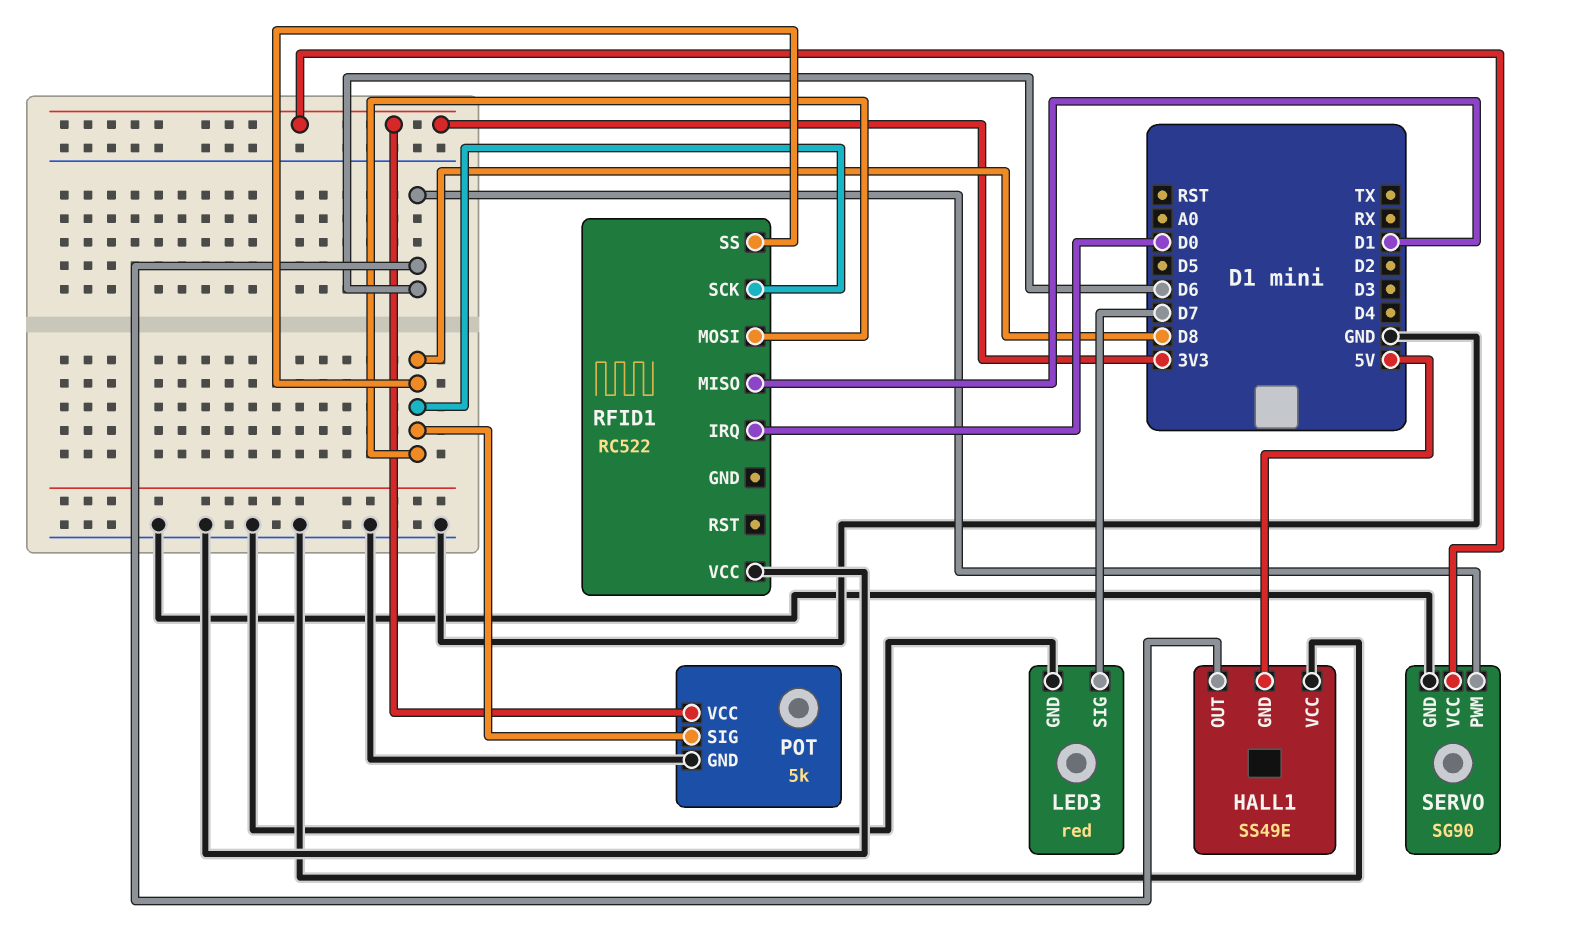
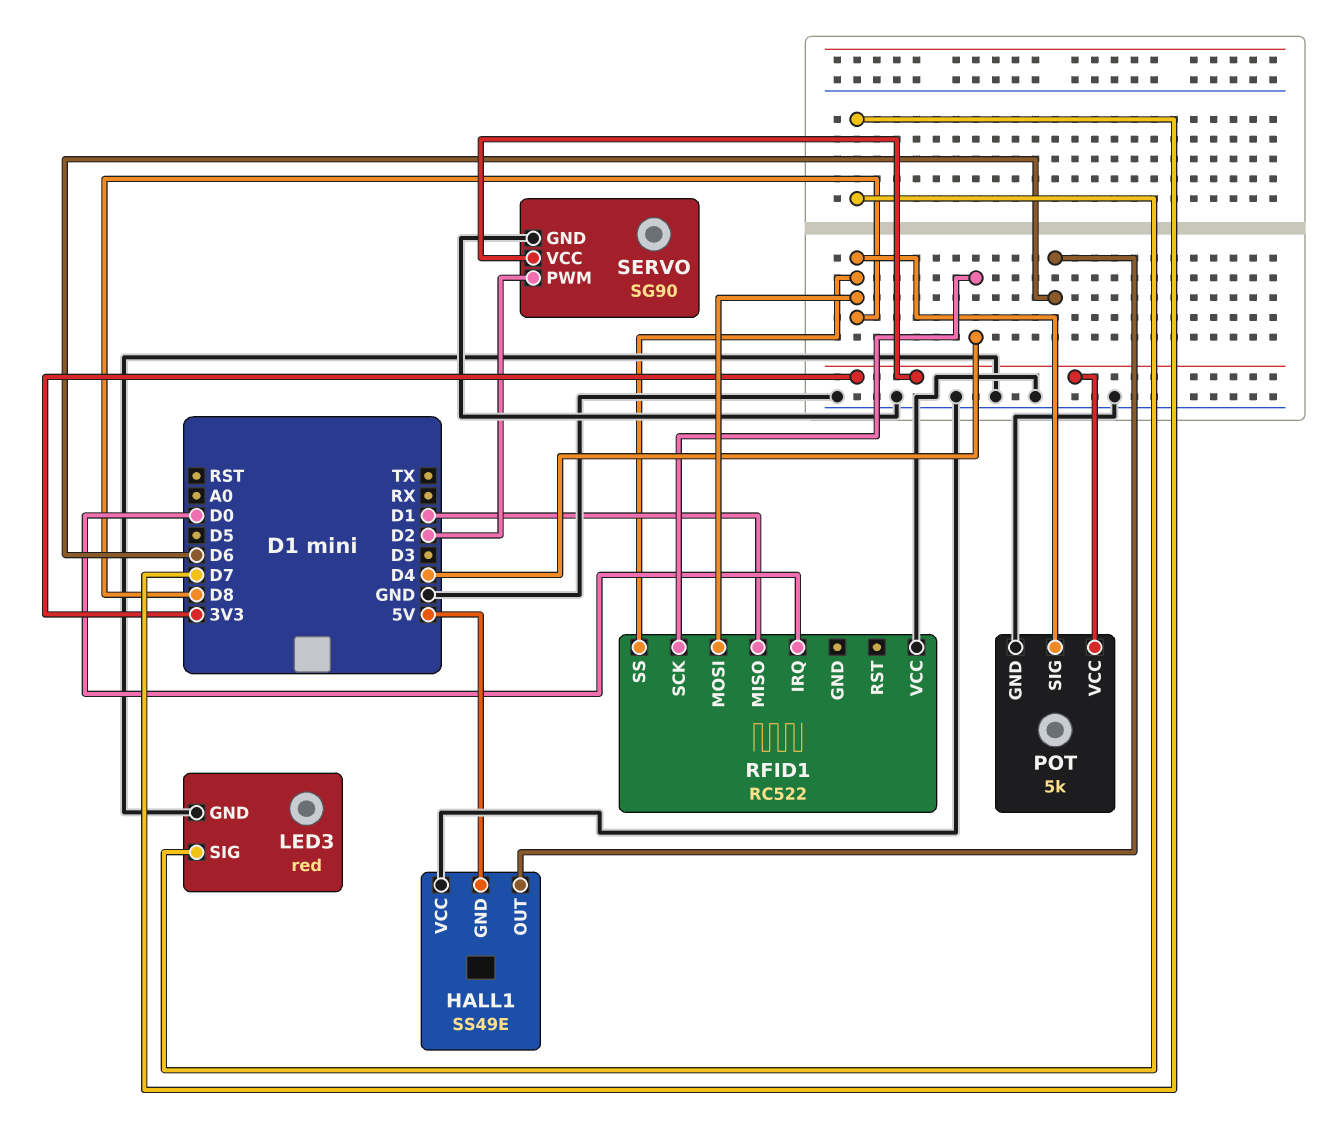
RFID1 pin SCK: D8 -> D4
SERVO pin PWM: D6 -> D2

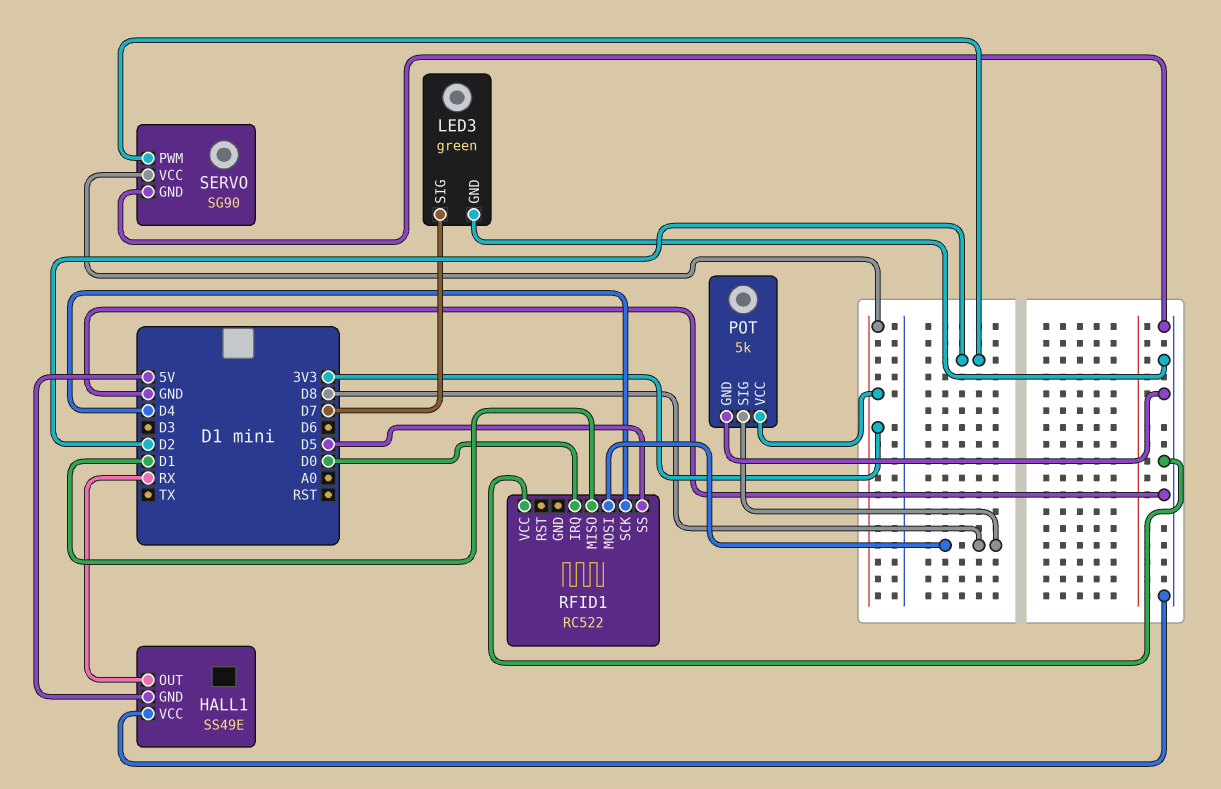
HALL1 pin OUT: D6 -> RX
LED3: red -> green
RFID1 pin SS: D8 -> D5

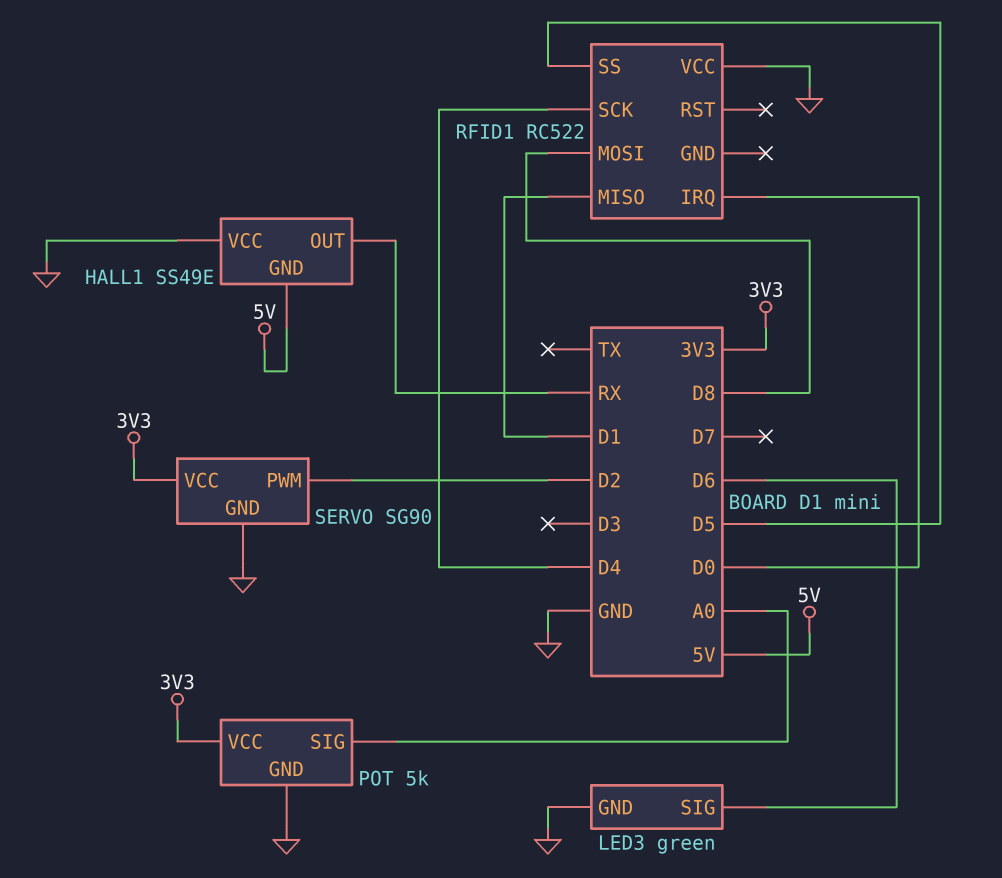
LED3 pin SIG: D7 -> D6
POT pin SIG: D8 -> A0

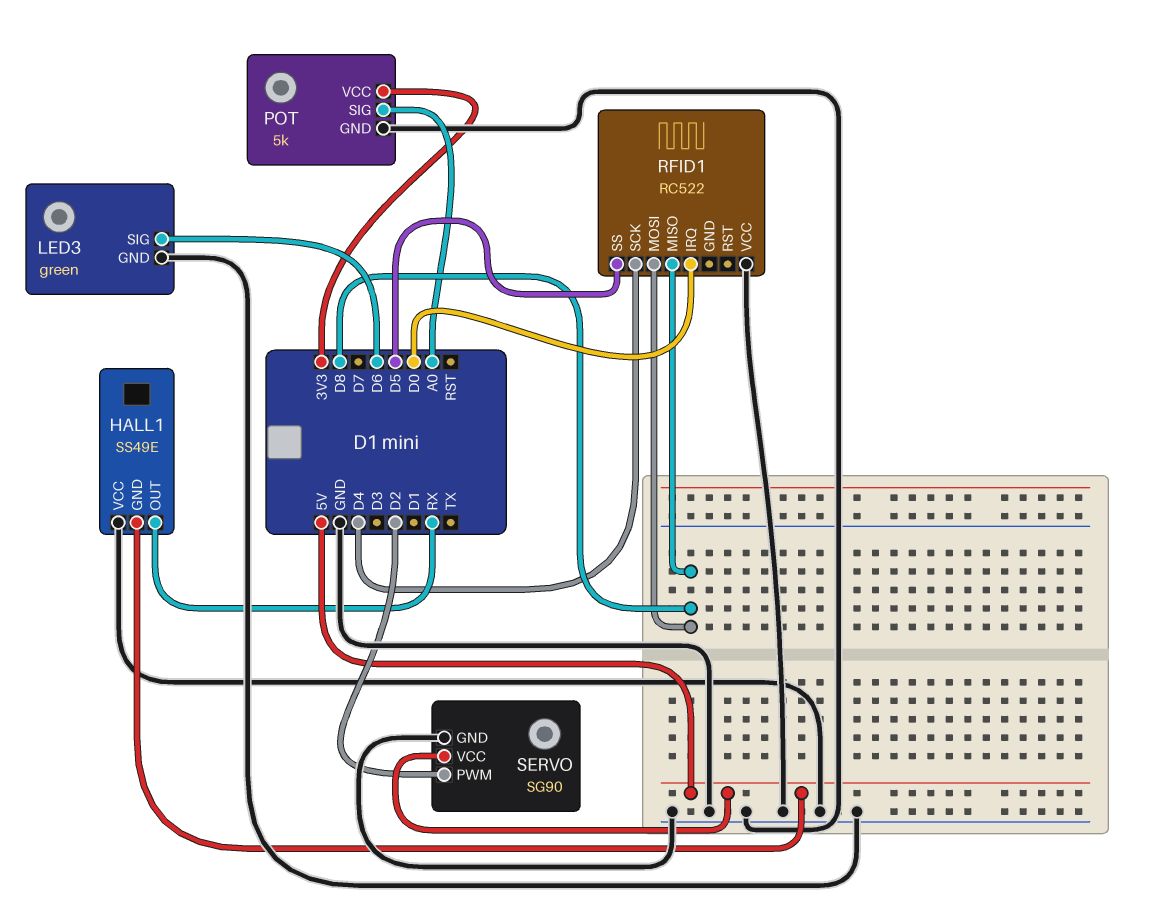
RFID1 pin MISO: D1 -> D8
SERVO pin VCC: 3V3 -> 5V

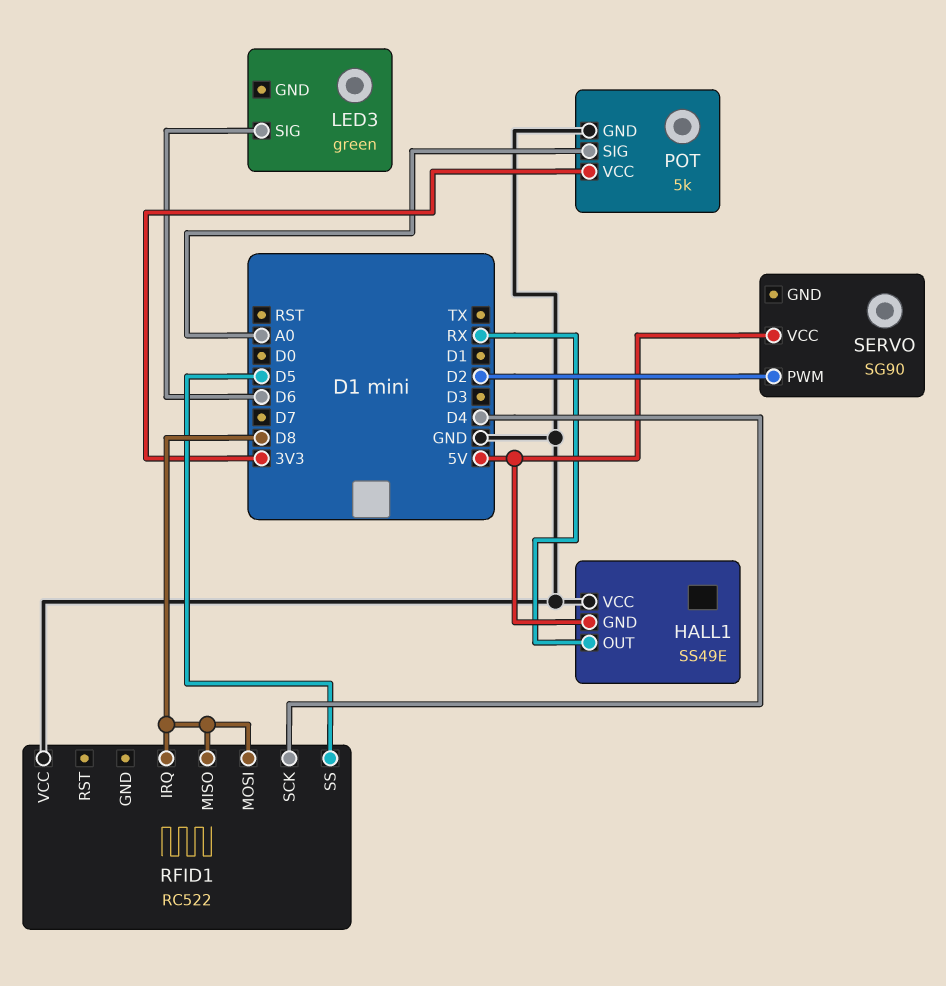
LED3 pin GND: GND -> none
RFID1 pin IRQ: D0 -> D8
SERVO pin GND: GND -> none

